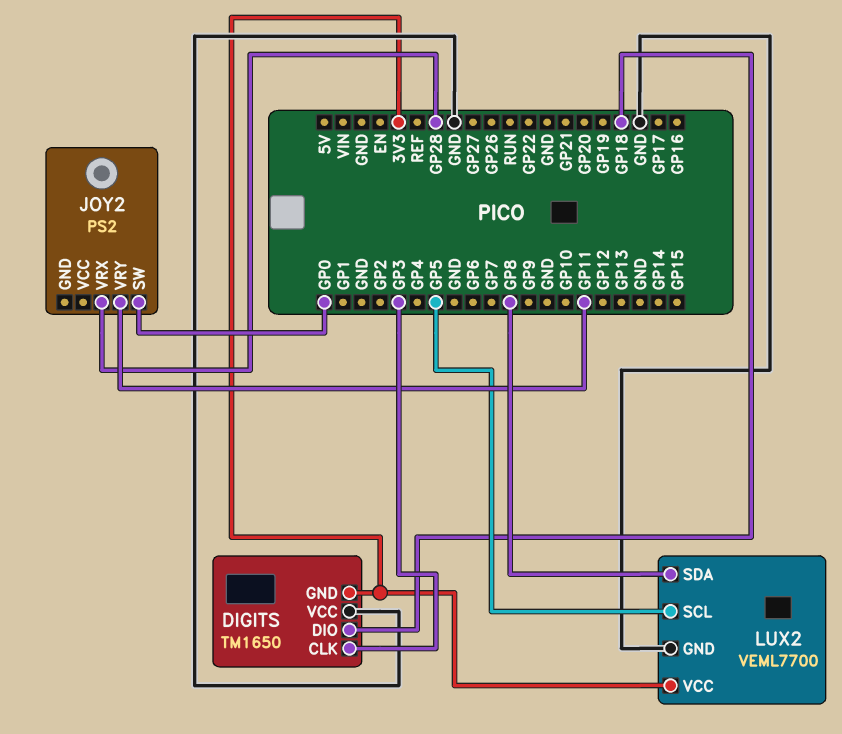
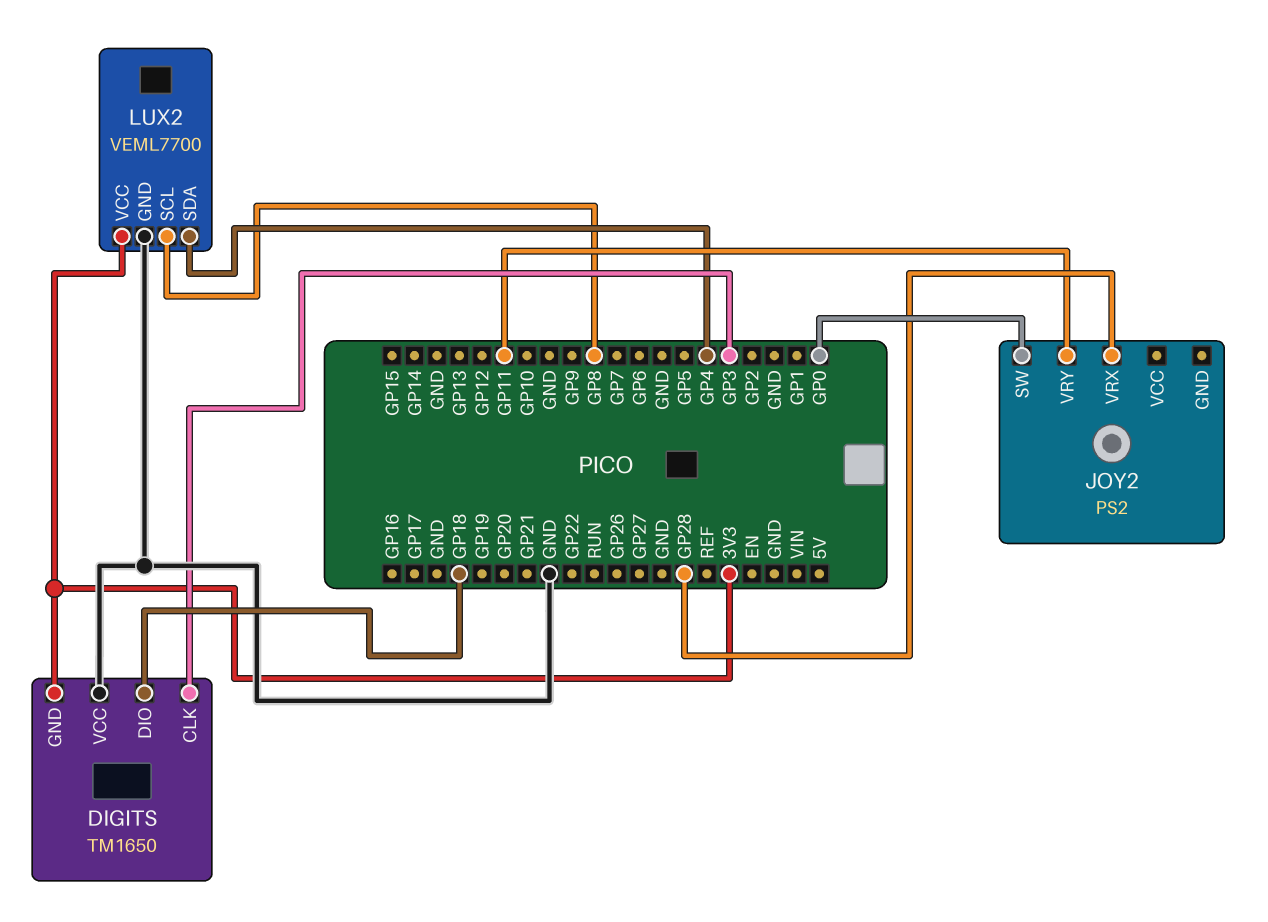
LUX2 pin SCL: GP5 -> GP8
LUX2 pin SDA: GP8 -> GP4

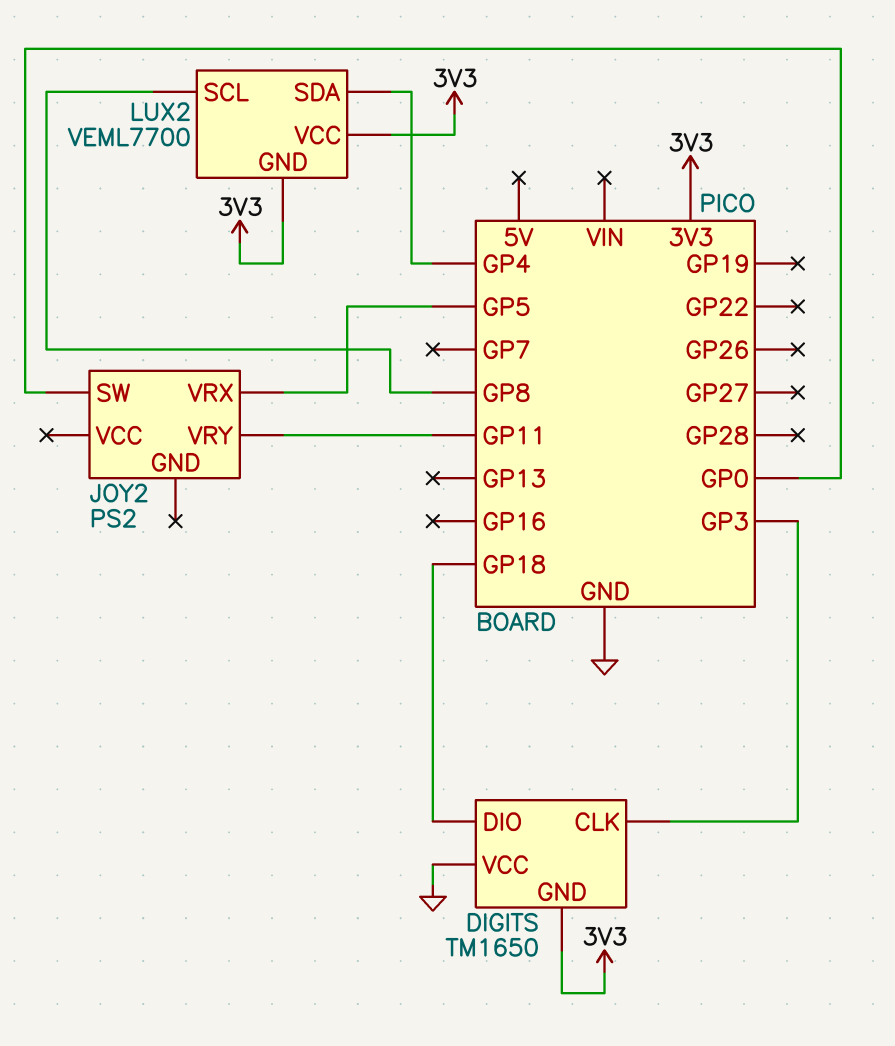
JOY2 pin VRX: GP28 -> GP5
LUX2 pin GND: GND -> 3V3

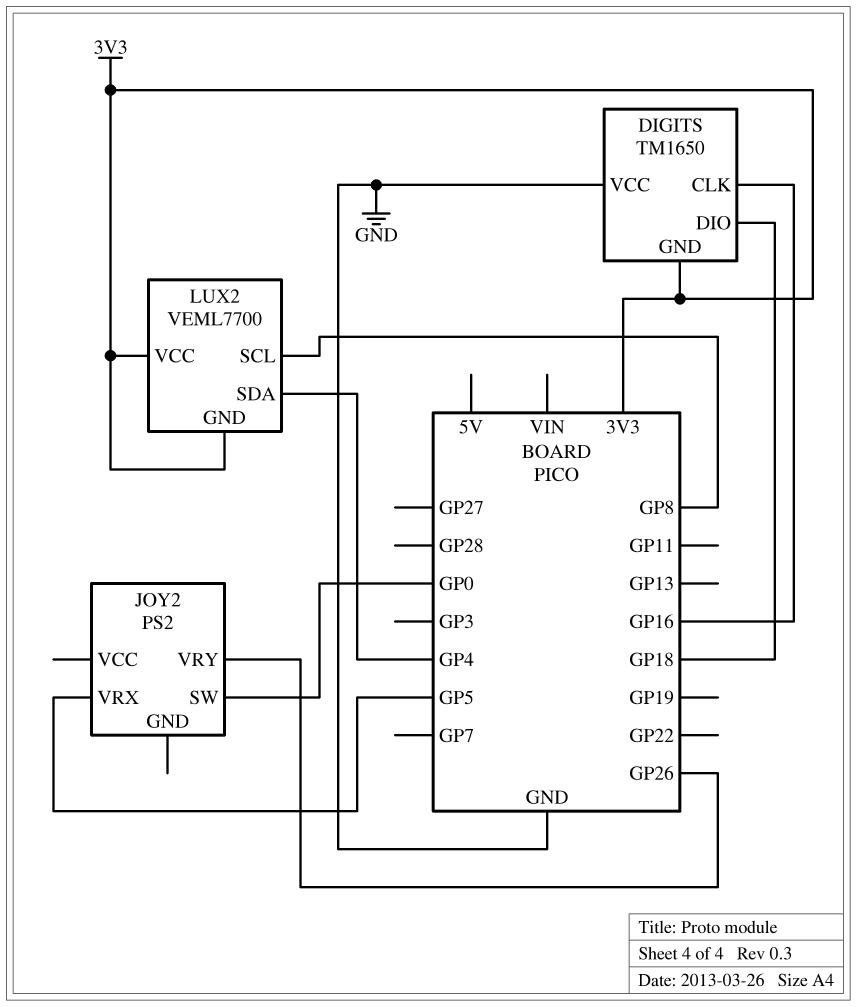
DIGITS pin CLK: GP3 -> GP16
JOY2 pin VRY: GP11 -> GP26

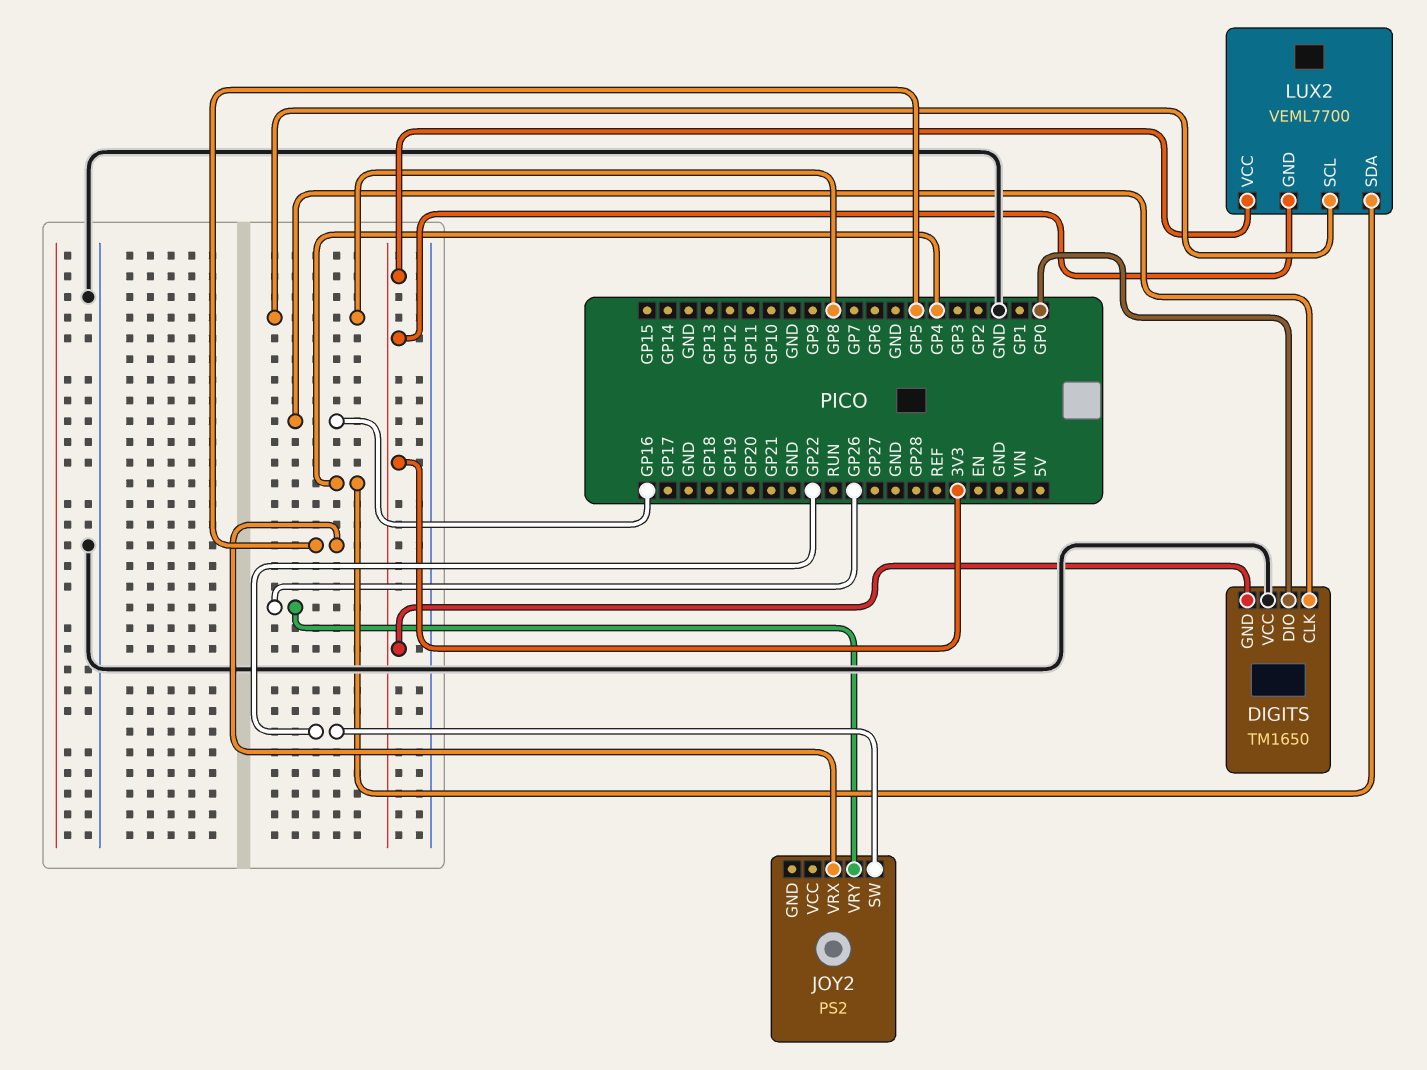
DIGITS pin DIO: GP18 -> GP0
JOY2 pin SW: GP0 -> GP22

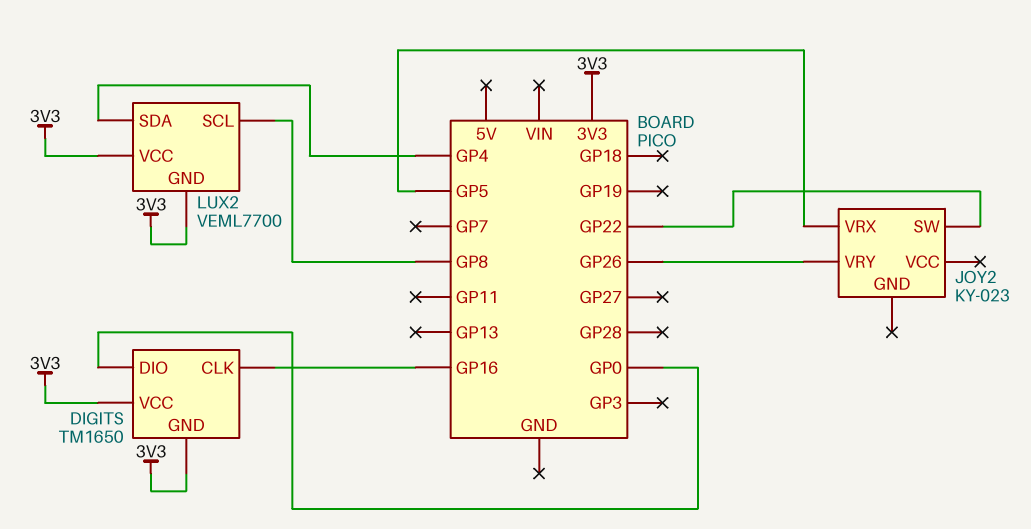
DIGITS pin VCC: GND -> 3V3
JOY2: PS2 -> KY-023

